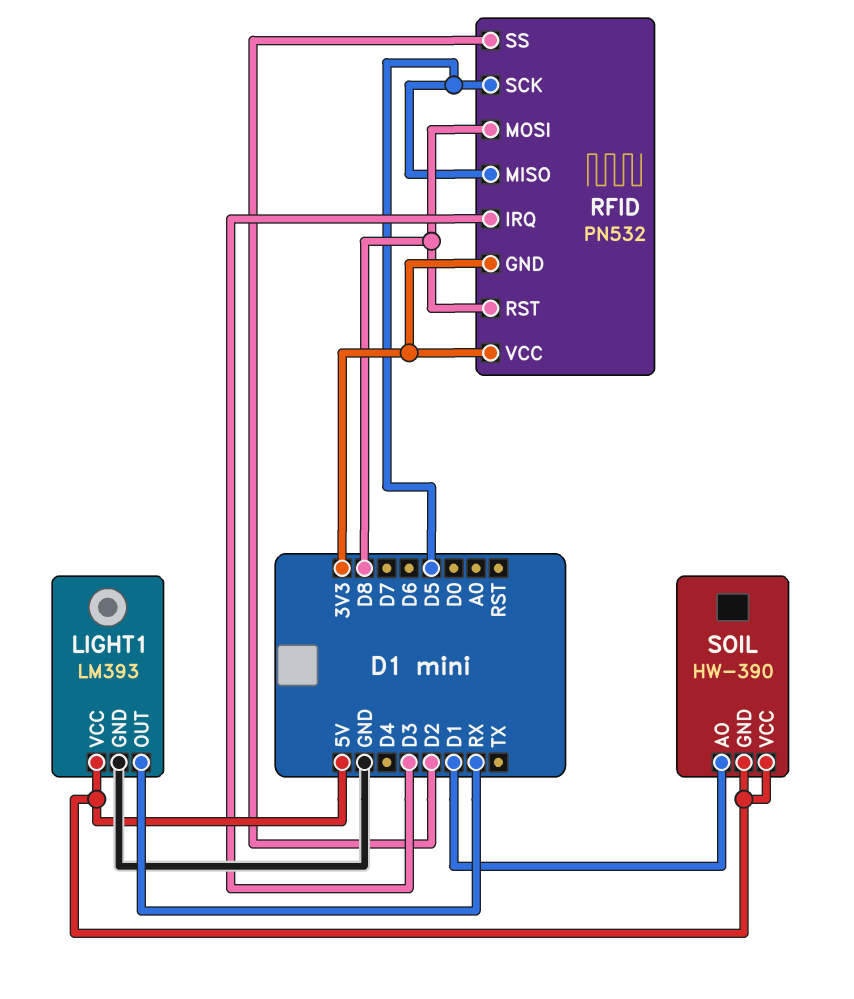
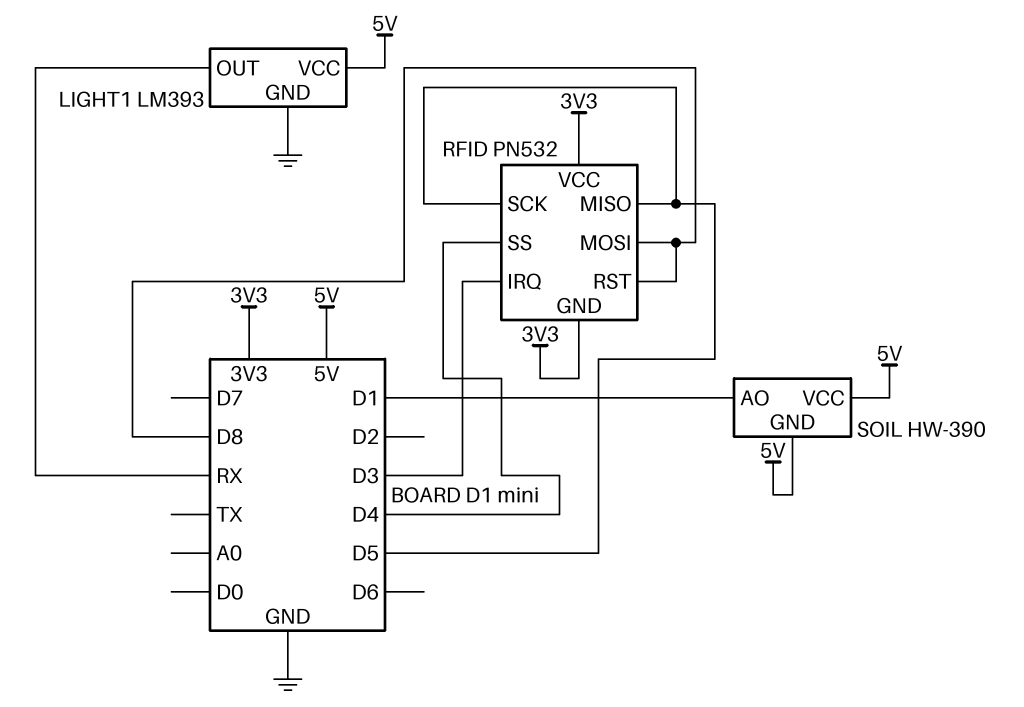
RFID pin SS: D2 -> D4

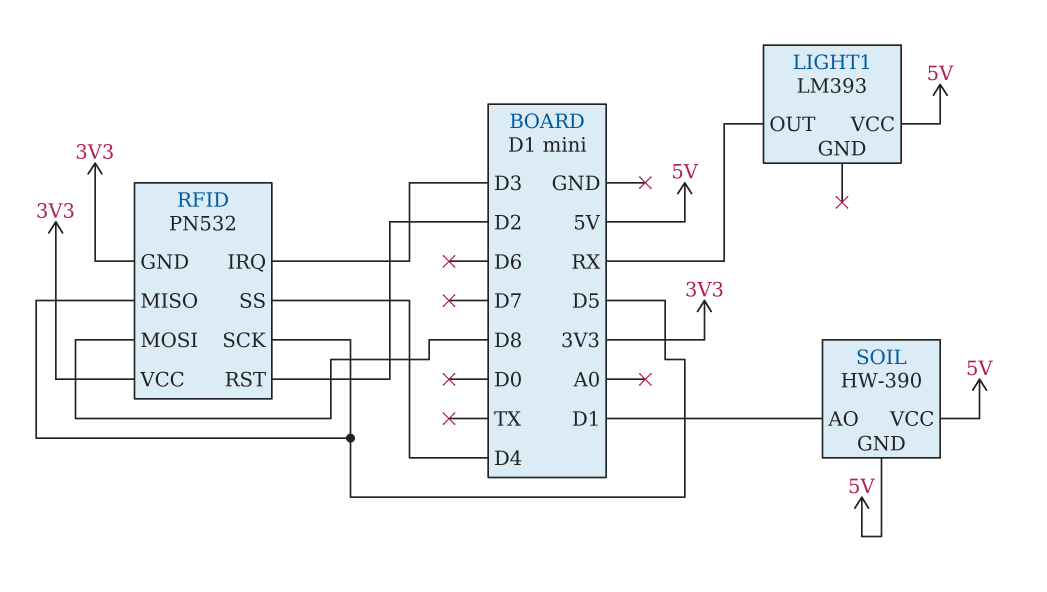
LIGHT1 pin GND: GND -> none
RFID pin RST: D8 -> D2

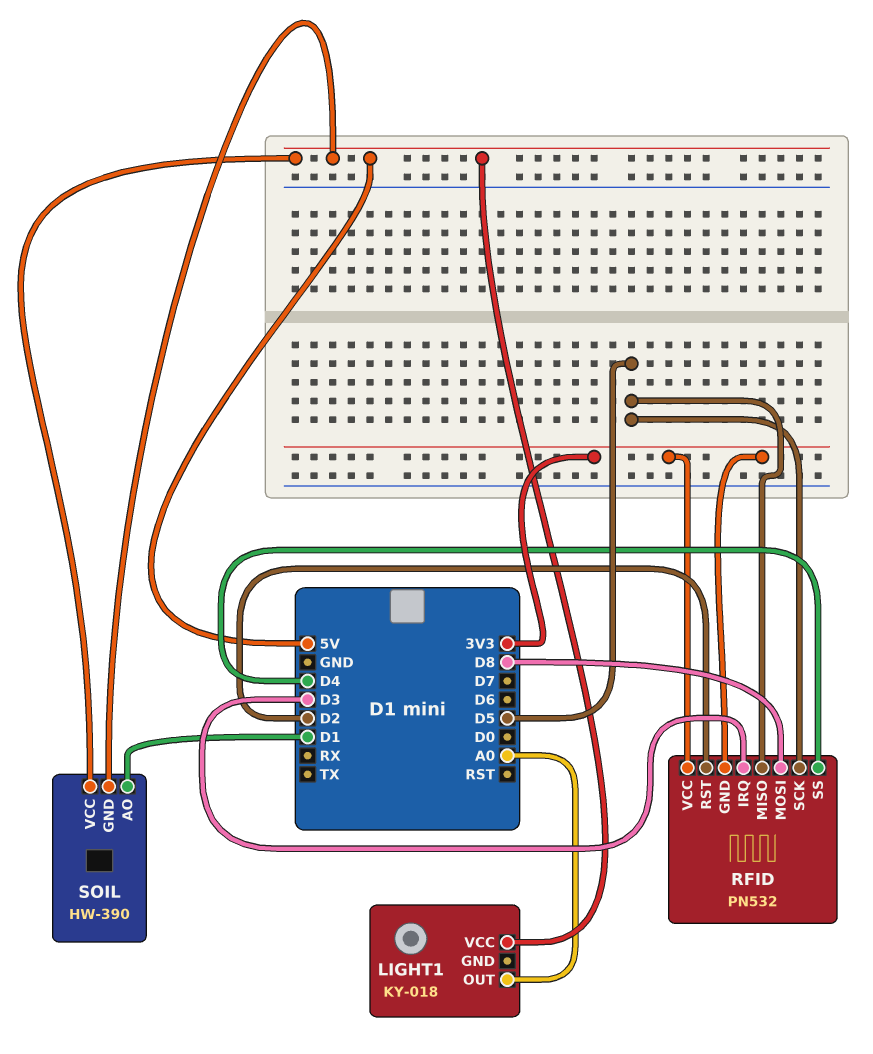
LIGHT1: LM393 -> KY-018
LIGHT1 pin OUT: RX -> A0

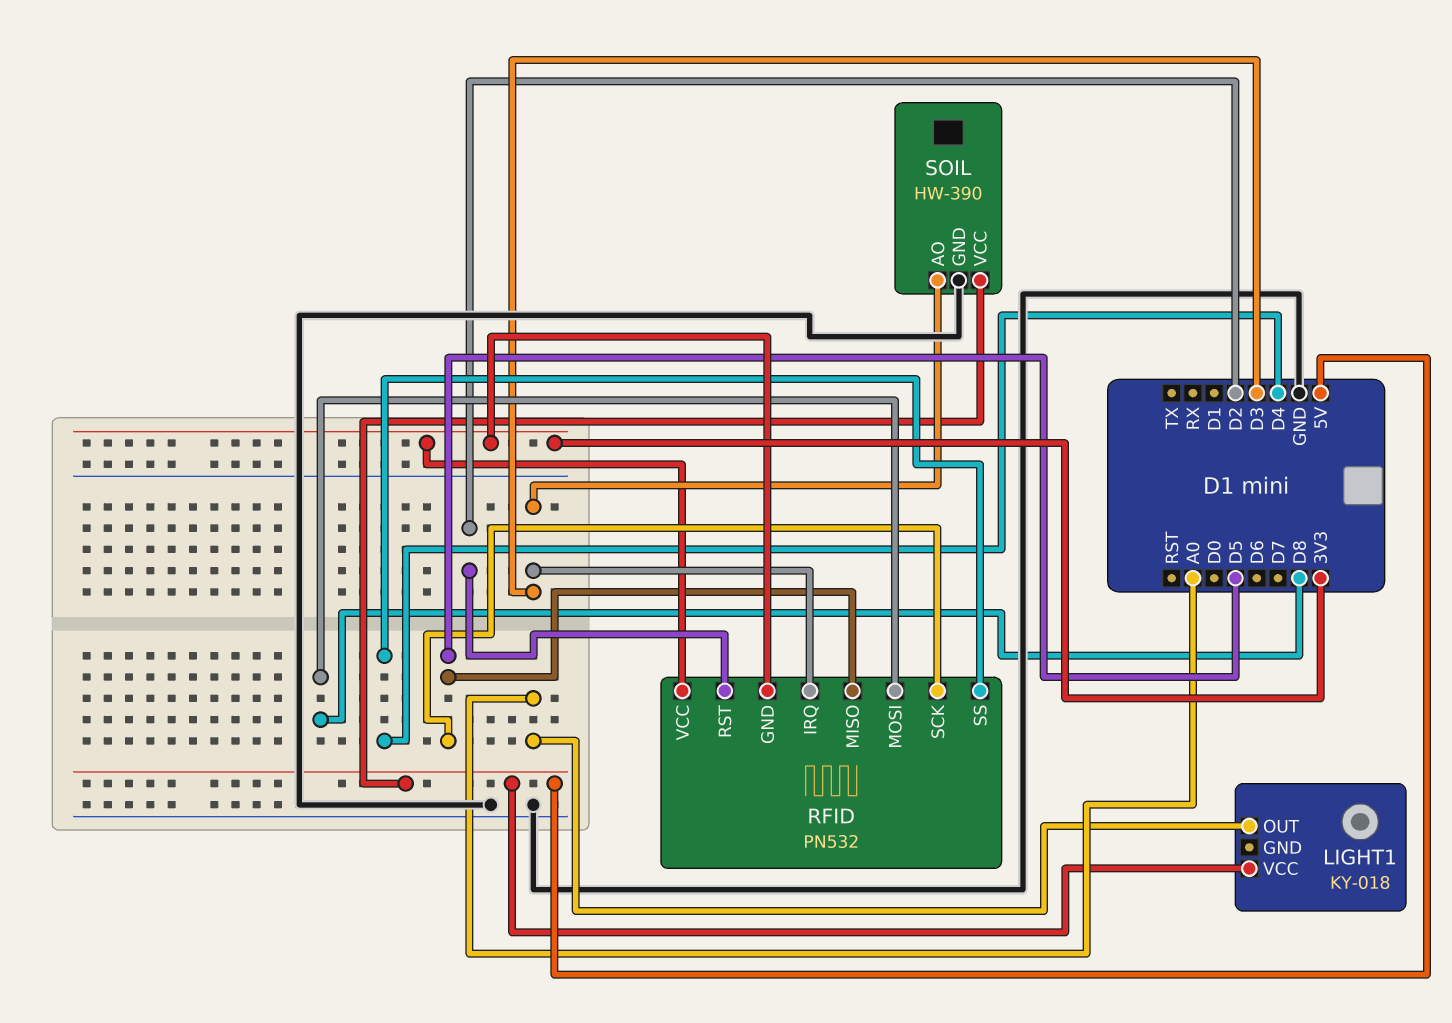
SOIL pin AO: D1 -> D3
SOIL pin GND: 5V -> GND

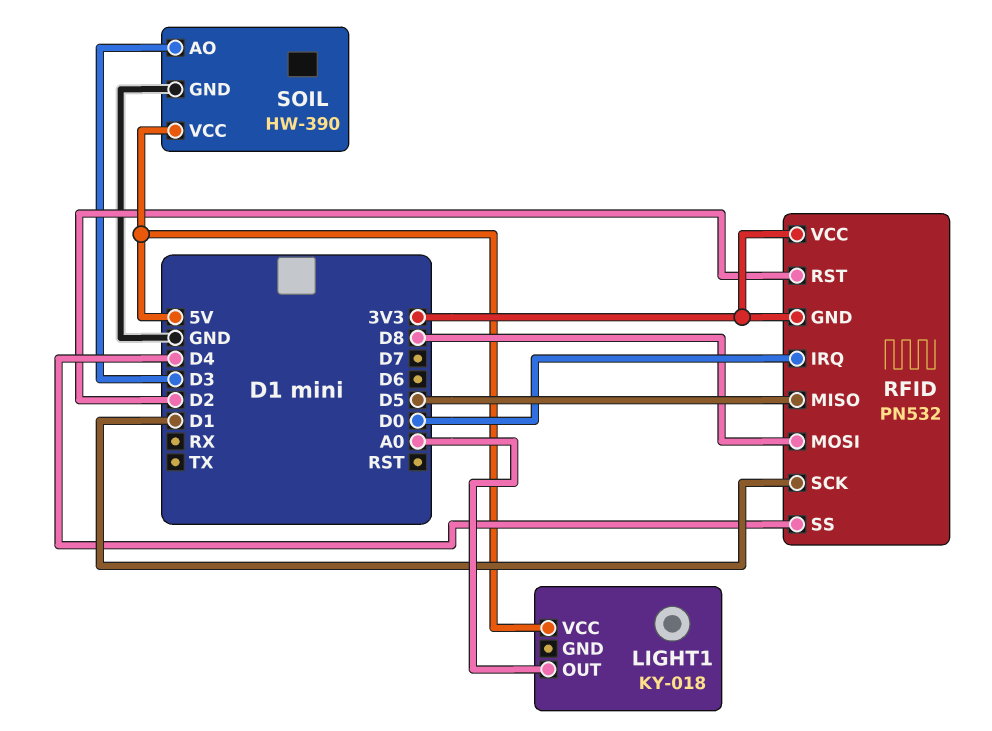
RFID pin IRQ: D3 -> D0
RFID pin SCK: D5 -> D1

